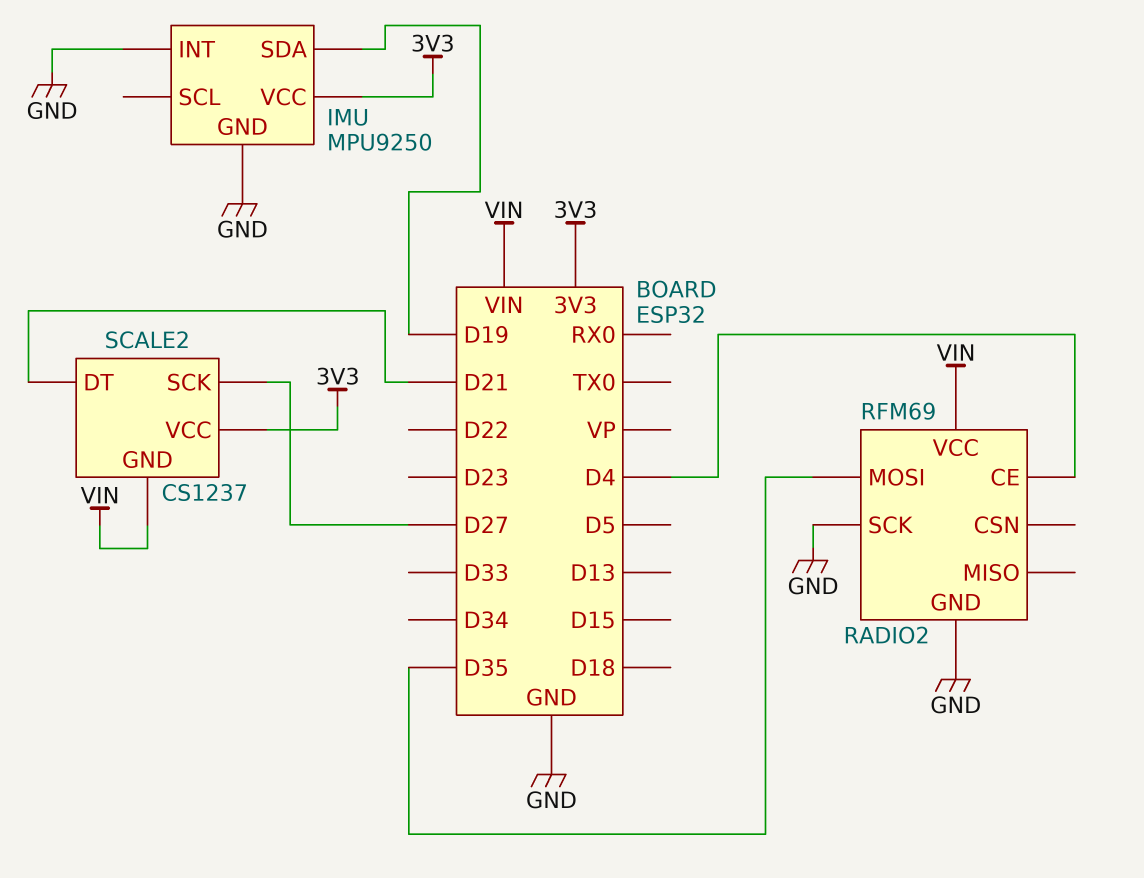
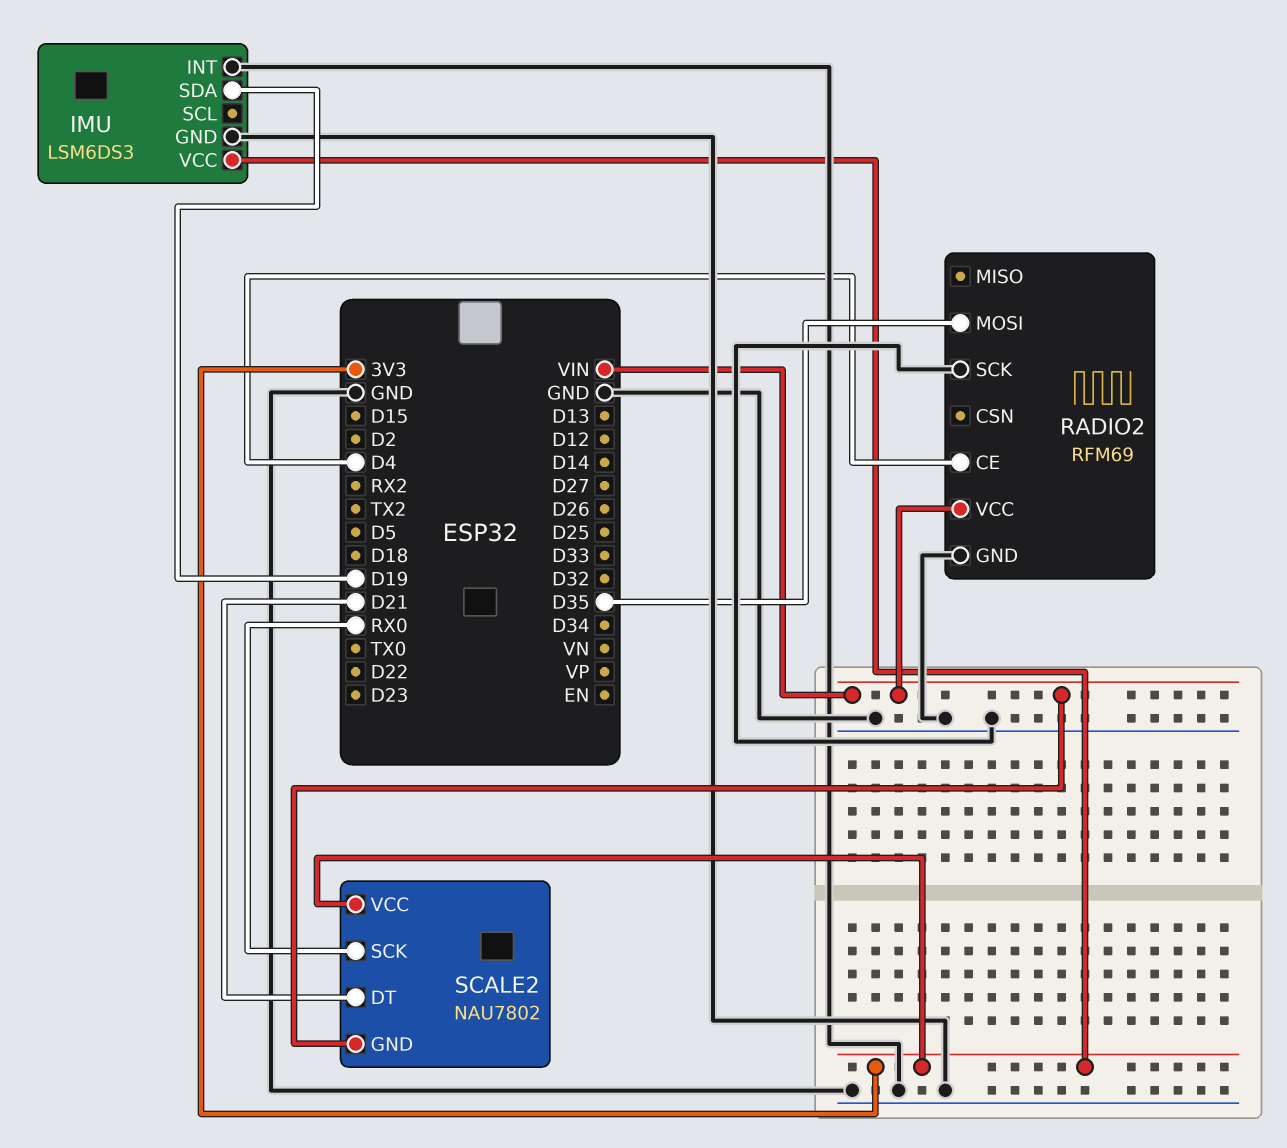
IMU: MPU9250 -> LSM6DS3
SCALE2: CS1237 -> NAU7802
SCALE2 pin SCK: D27 -> RX0

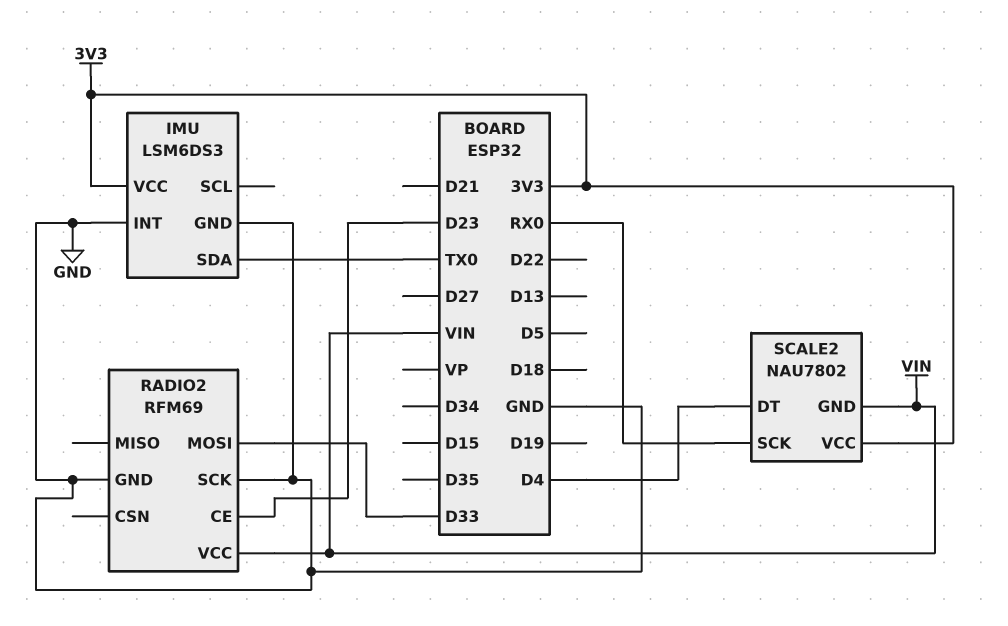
IMU pin SDA: D19 -> TX0
RADIO2 pin CE: D4 -> D23
RADIO2 pin MOSI: D35 -> D33
SCALE2 pin DT: D21 -> D4

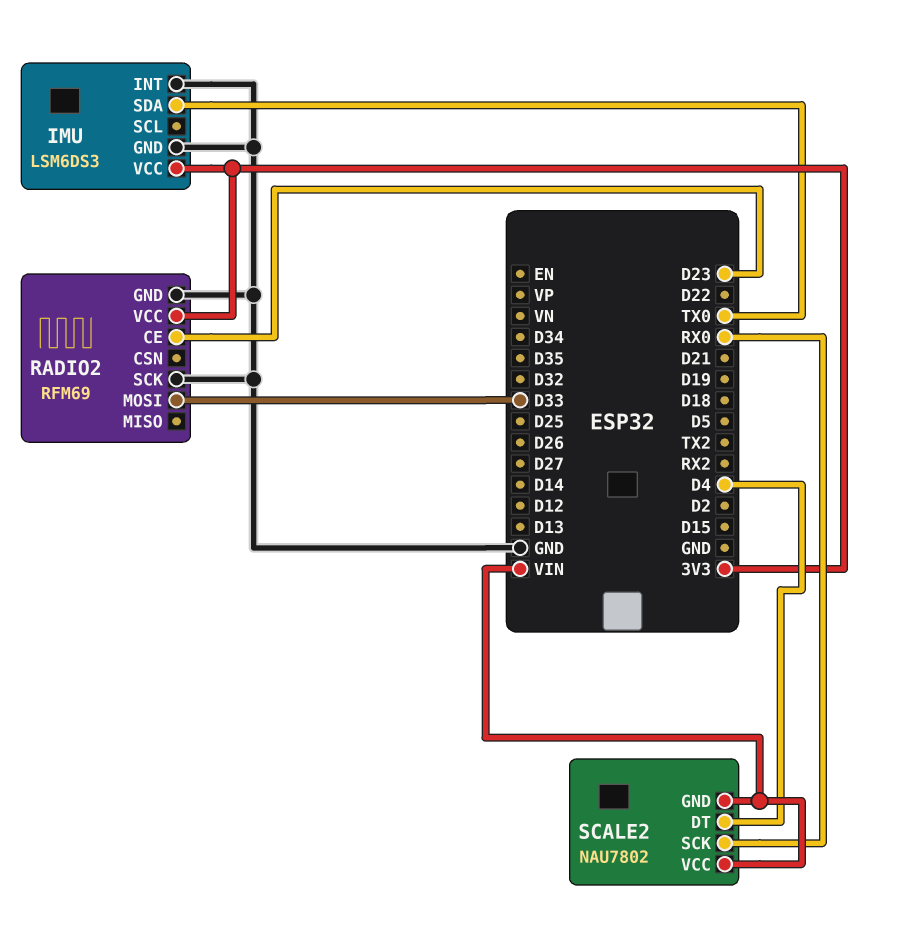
RADIO2 pin VCC: VIN -> 3V3
SCALE2 pin VCC: 3V3 -> VIN

